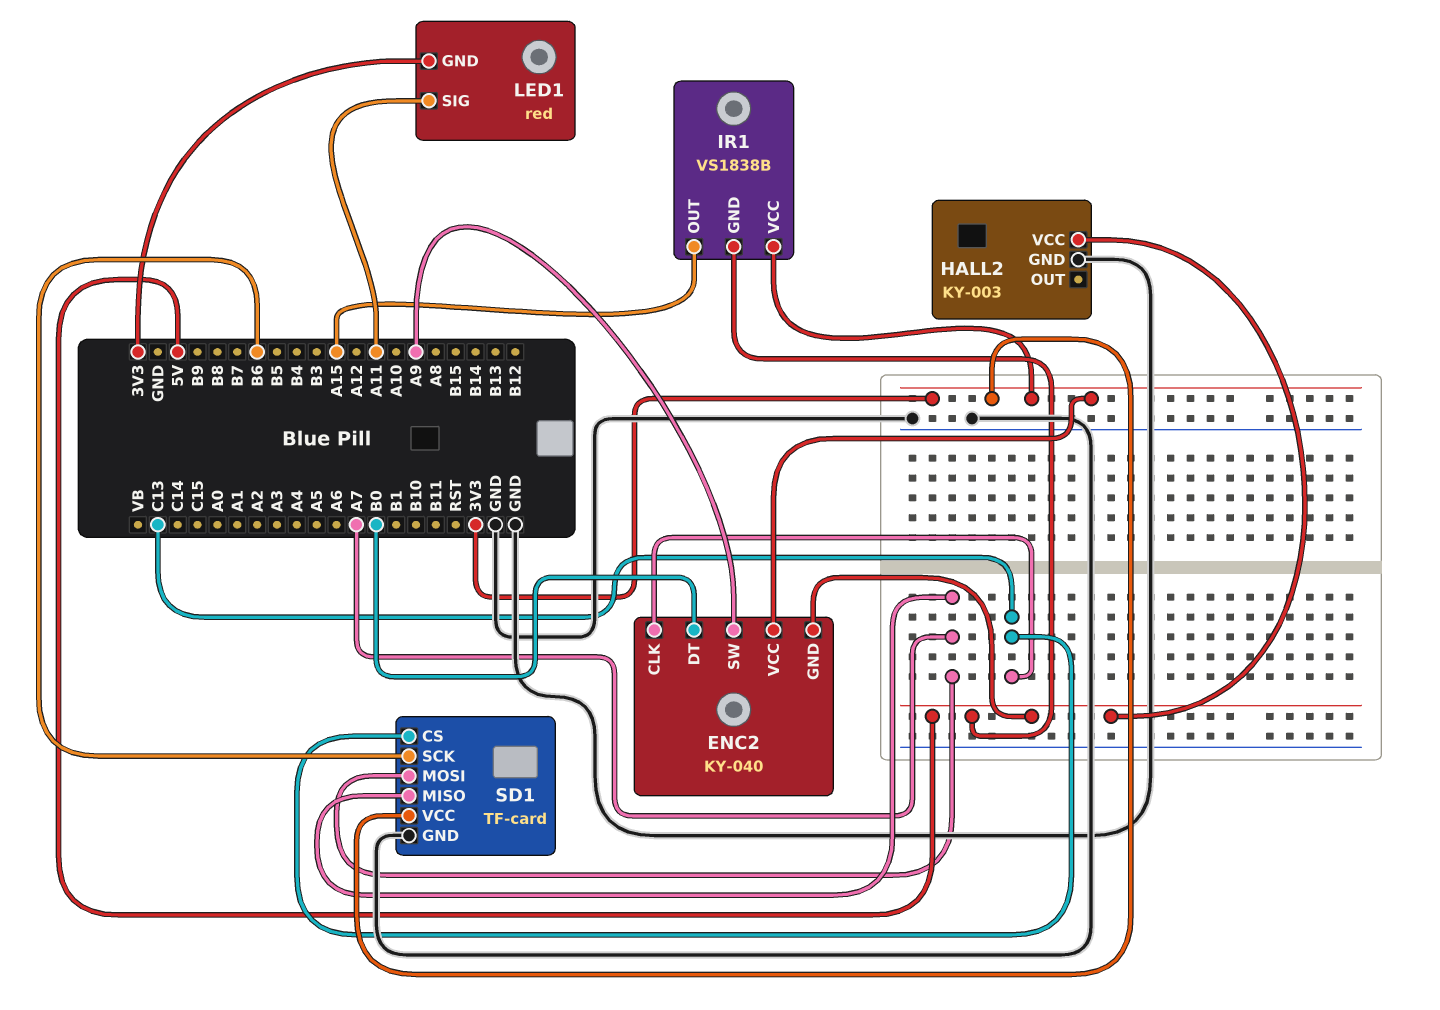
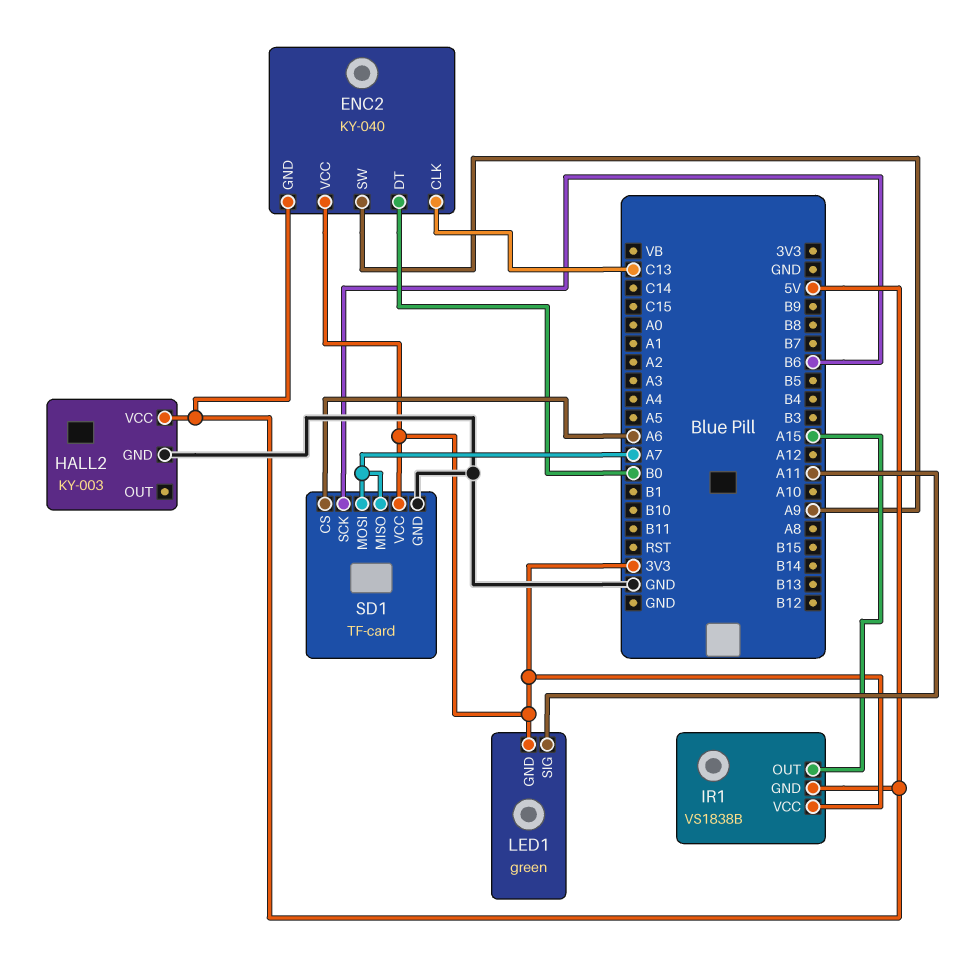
LED1: red -> green
SD1 pin CS: C13 -> A6

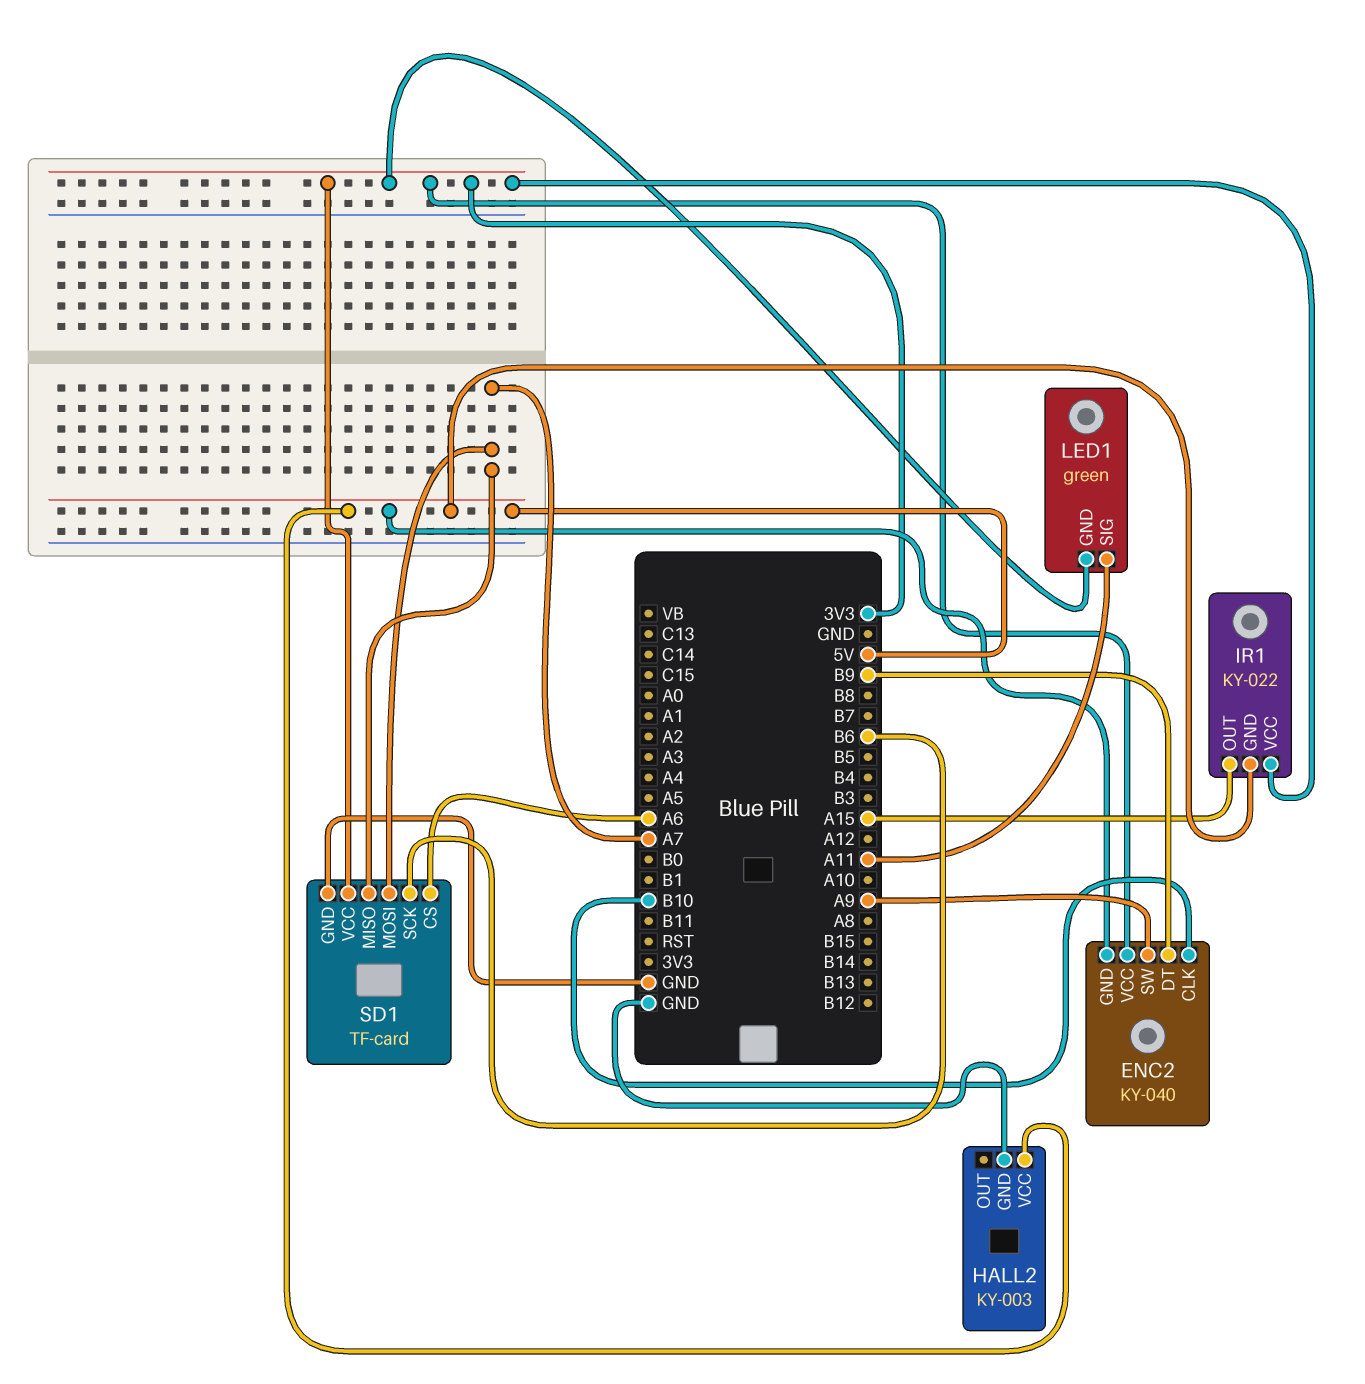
ENC2 pin CLK: C13 -> B10
ENC2 pin DT: B0 -> B9
IR1: VS1838B -> KY-022

